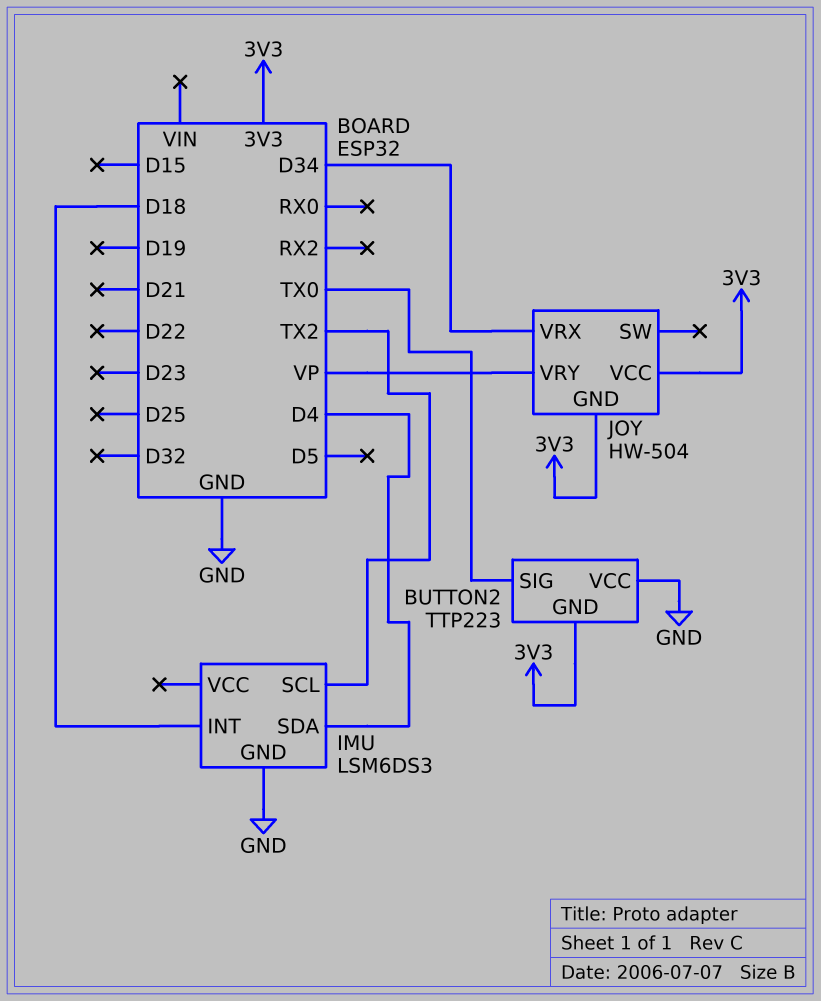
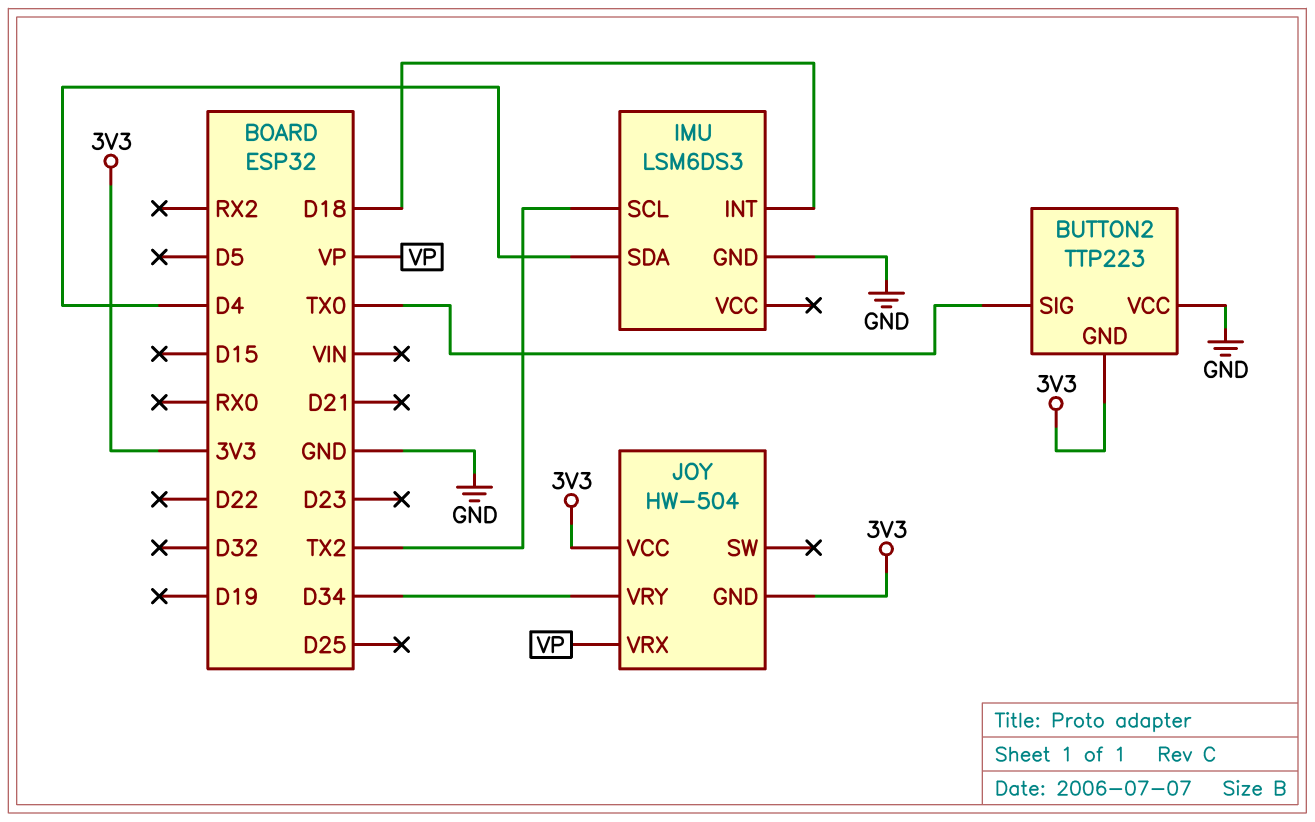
JOY pin VRX: D34 -> VP
JOY pin VRY: VP -> D34

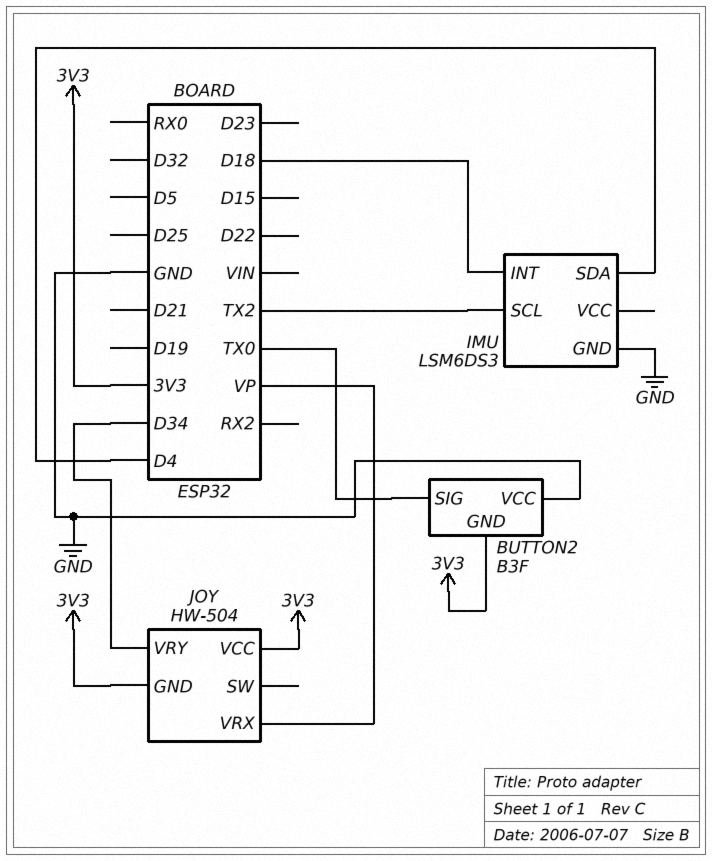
BUTTON2: TTP223 -> B3F

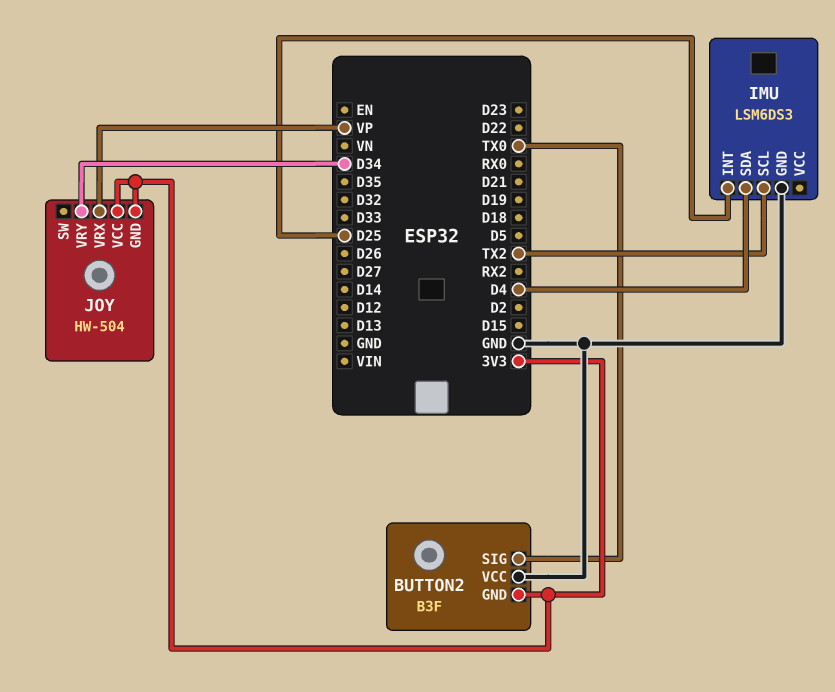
IMU pin INT: D18 -> D25

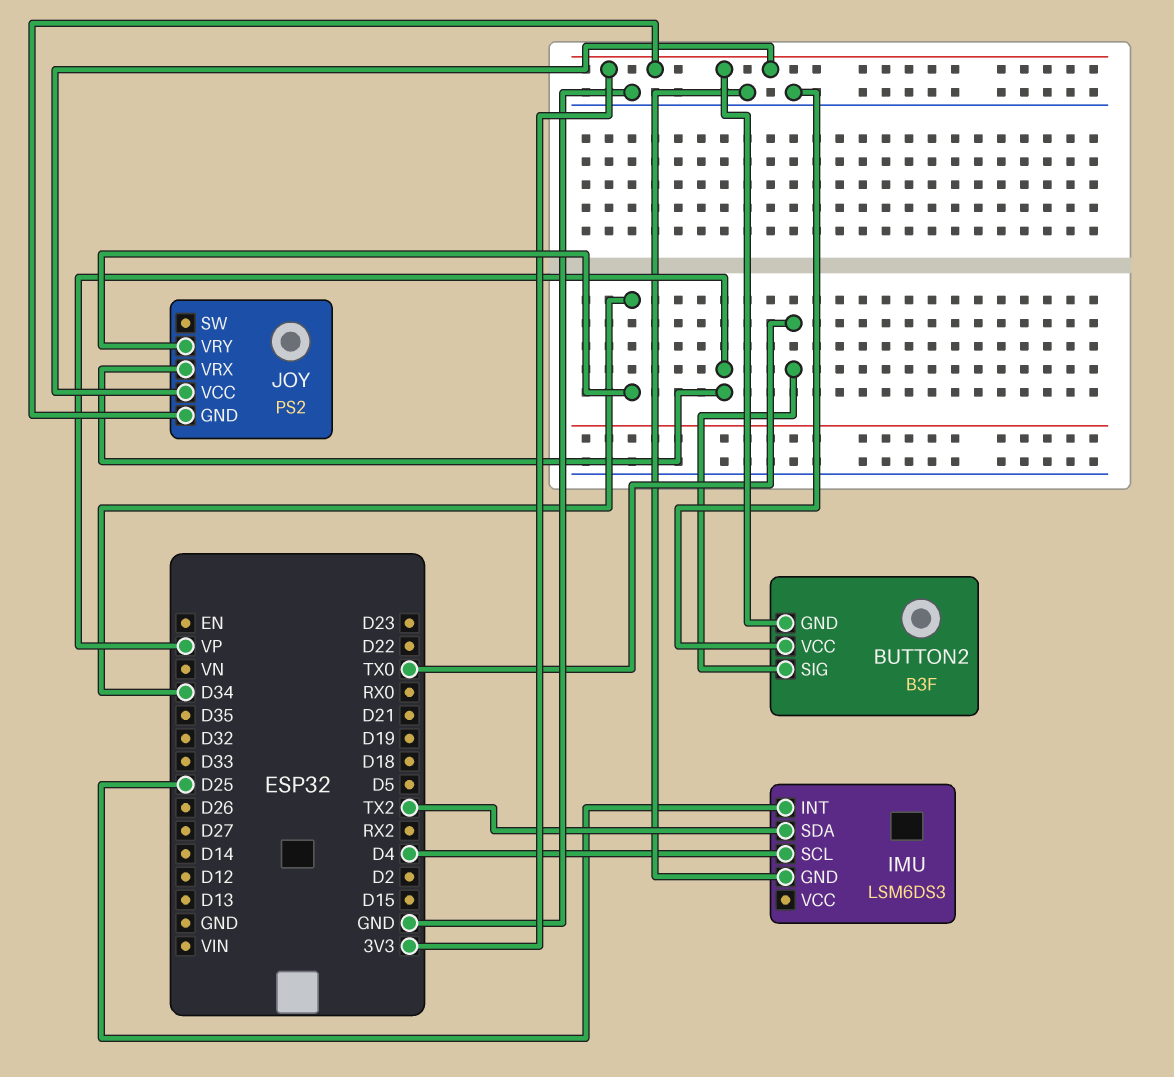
IMU pin SCL: TX2 -> D4
IMU pin SDA: D4 -> TX2
JOY: HW-504 -> PS2

